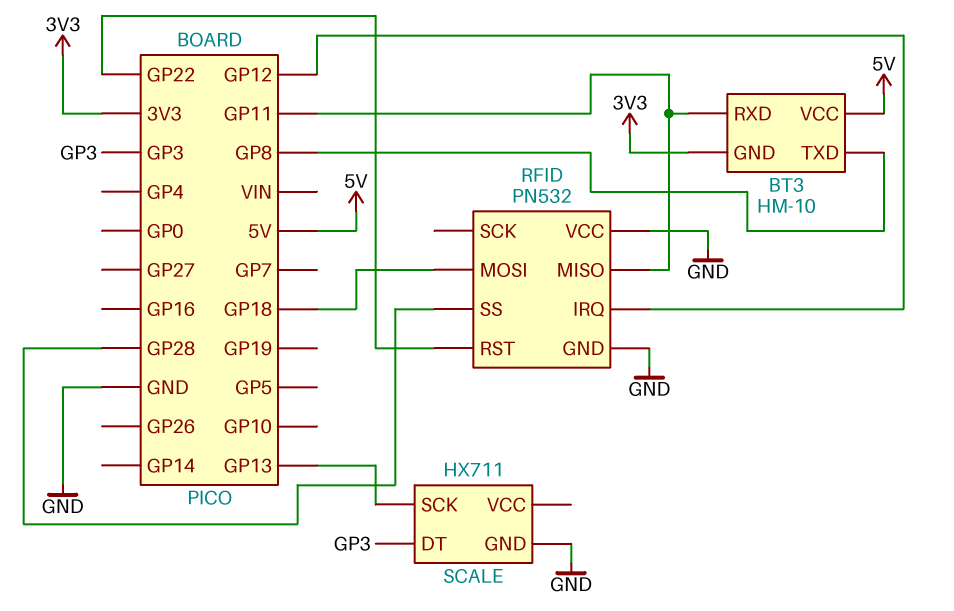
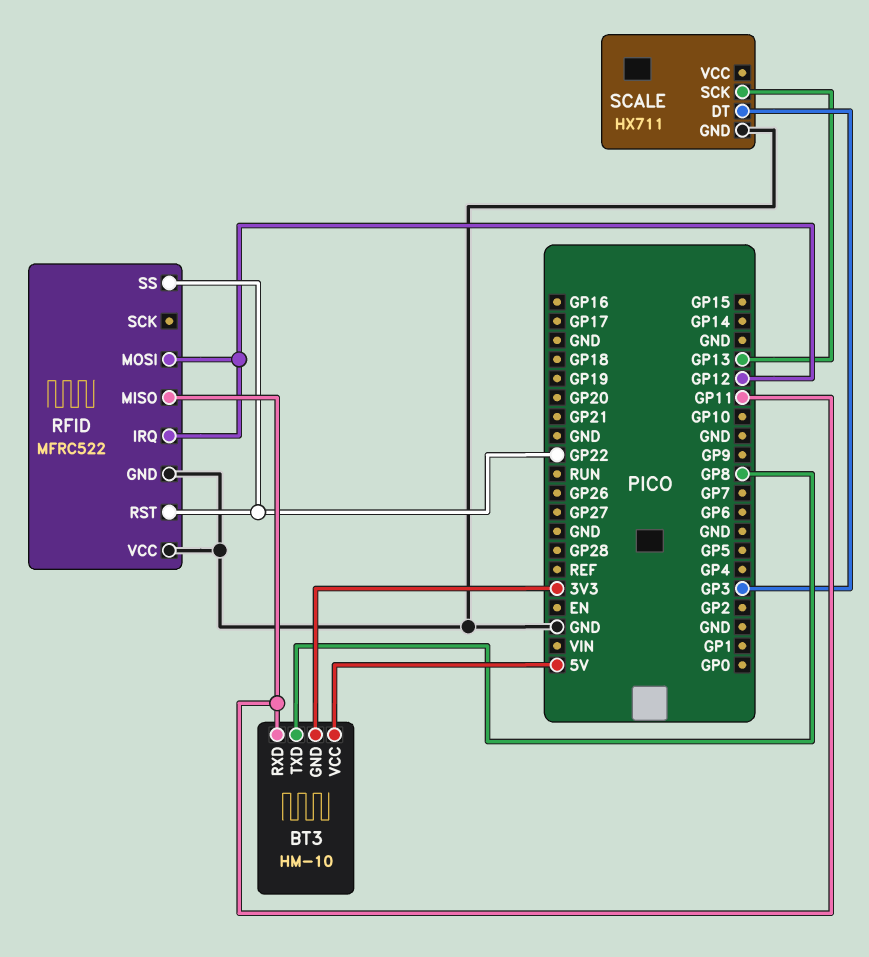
RFID: PN532 -> MFRC522
RFID pin MOSI: GP18 -> GP12
RFID pin SS: GP28 -> GP22

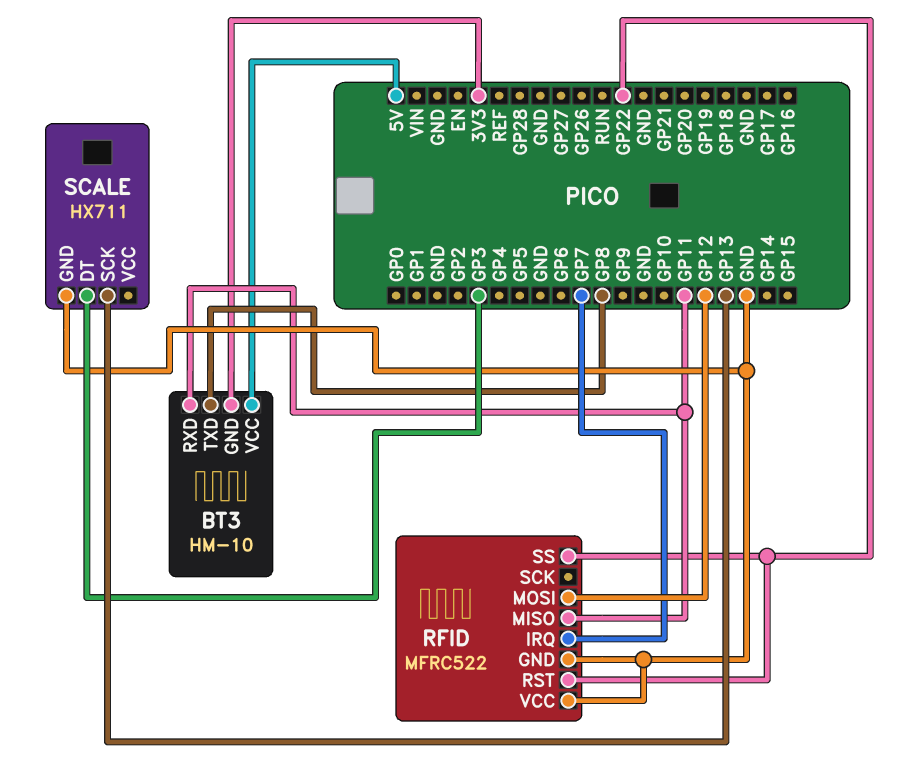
RFID pin IRQ: GP12 -> GP7

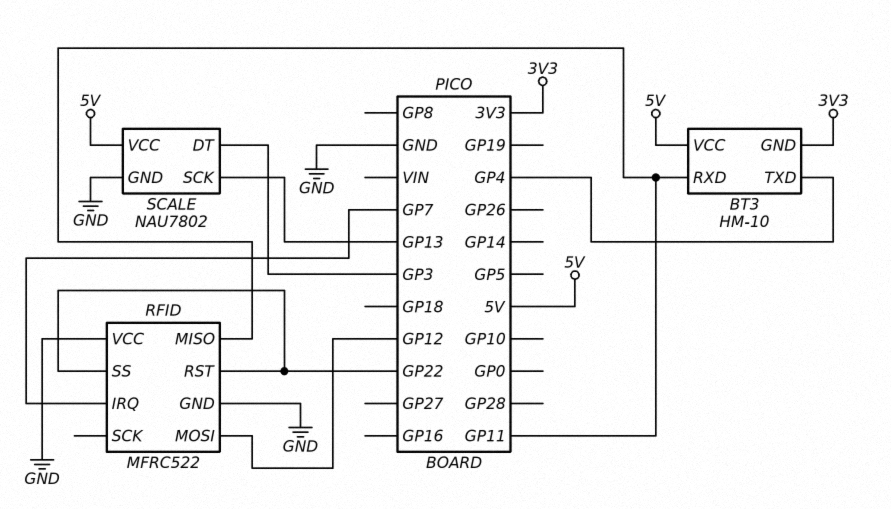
BT3 pin TXD: GP8 -> GP4
SCALE: HX711 -> NAU7802
SCALE pin VCC: none -> 5V

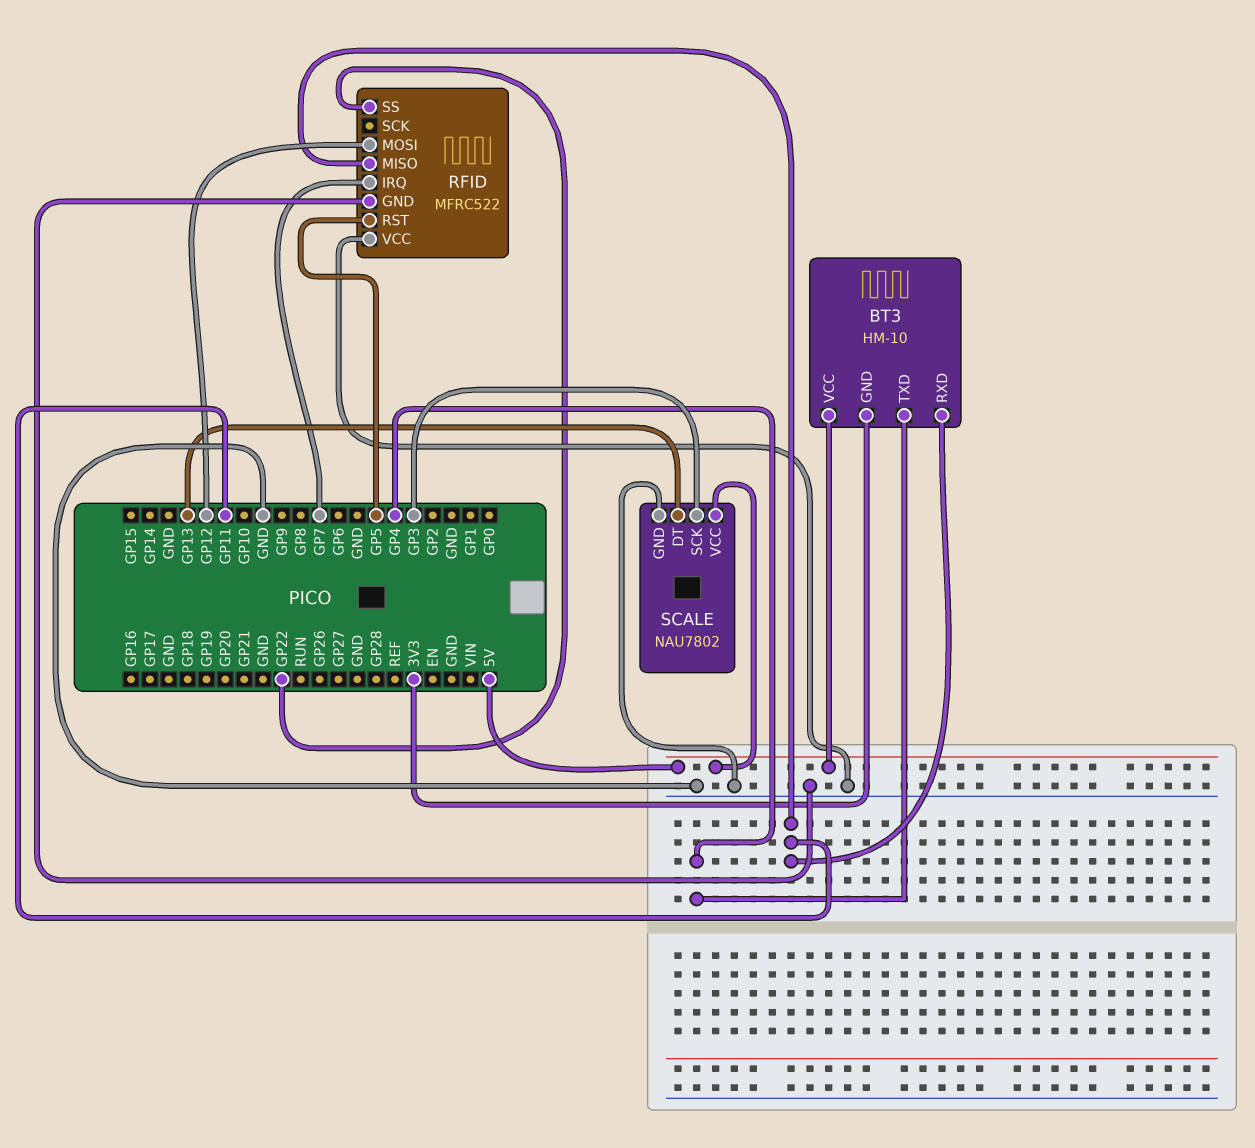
RFID pin RST: GP22 -> GP5
SCALE pin DT: GP3 -> GP13
SCALE pin SCK: GP13 -> GP3

